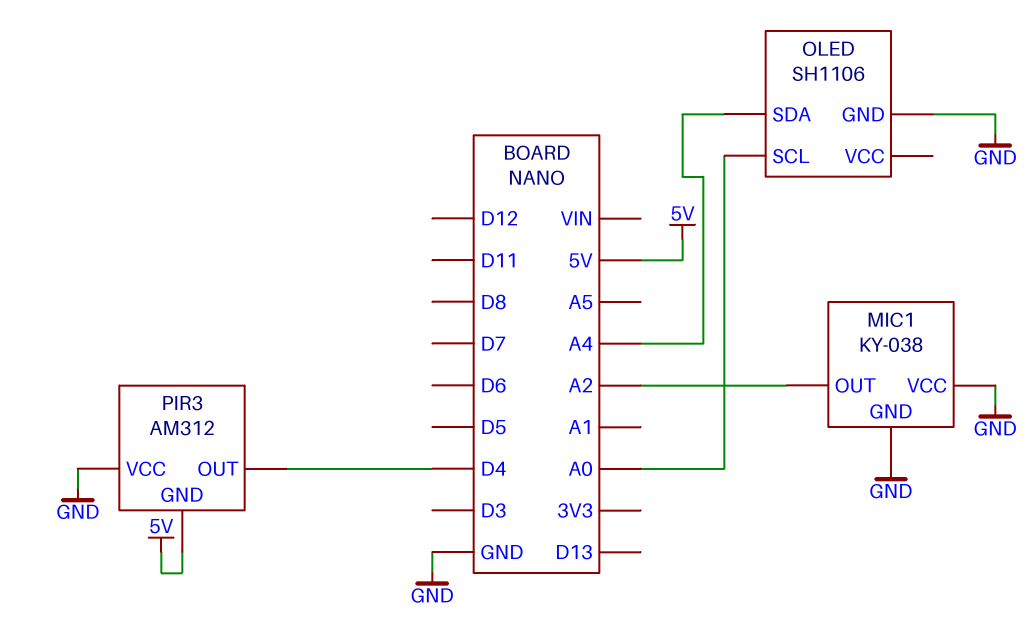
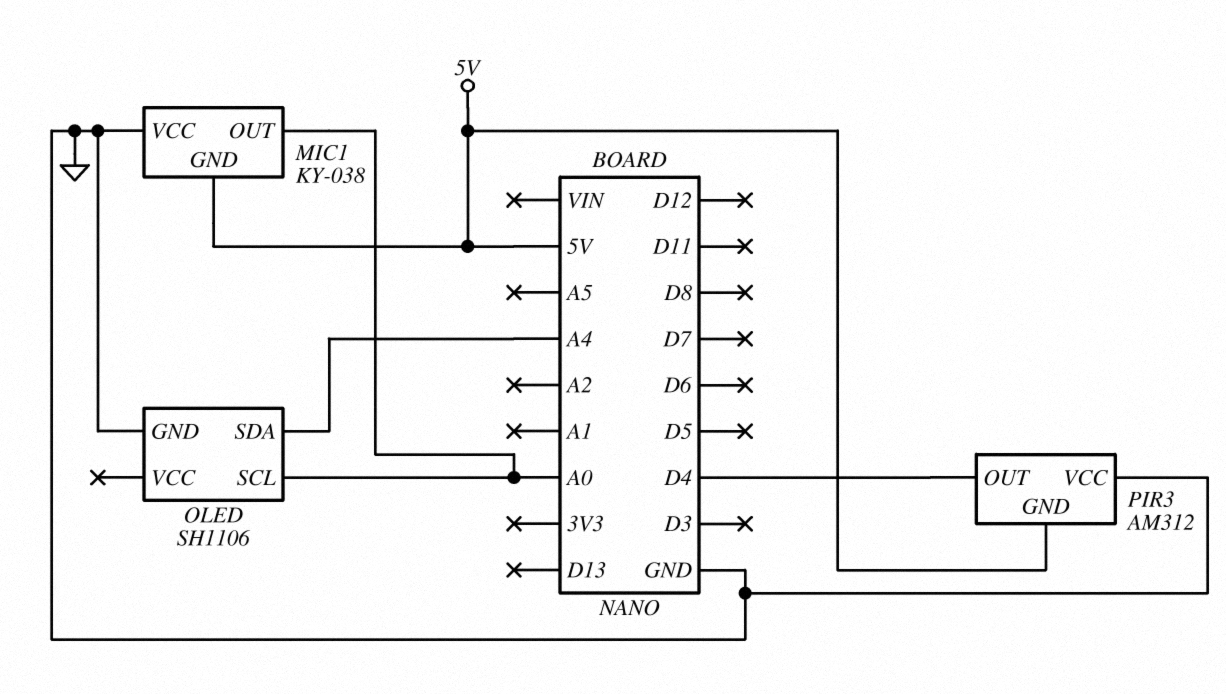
MIC1 pin GND: GND -> 5V
MIC1 pin OUT: A2 -> A0

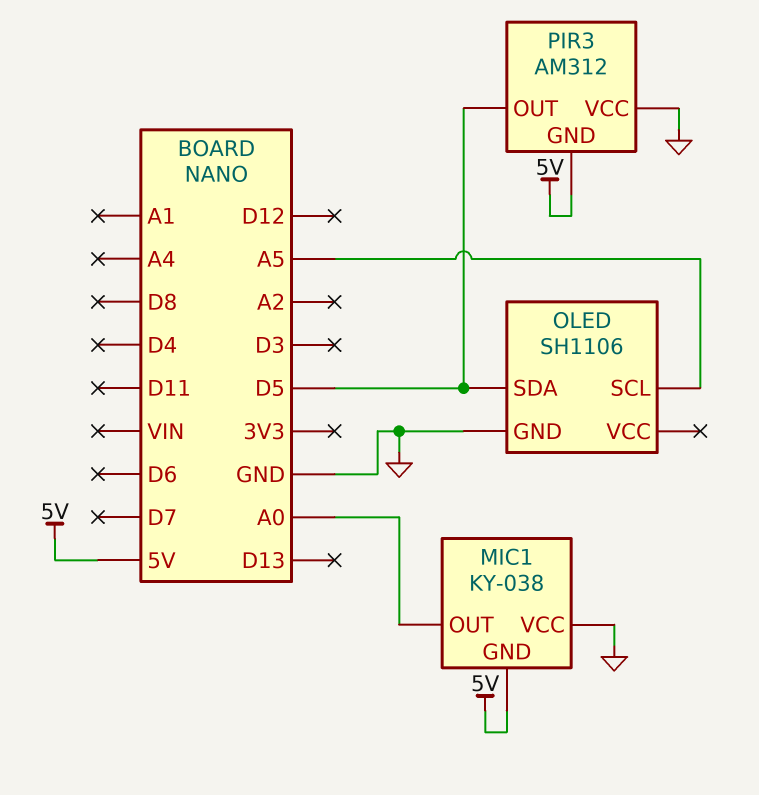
OLED pin SCL: A0 -> A5
OLED pin SDA: A4 -> D5
PIR3 pin OUT: D4 -> D5

